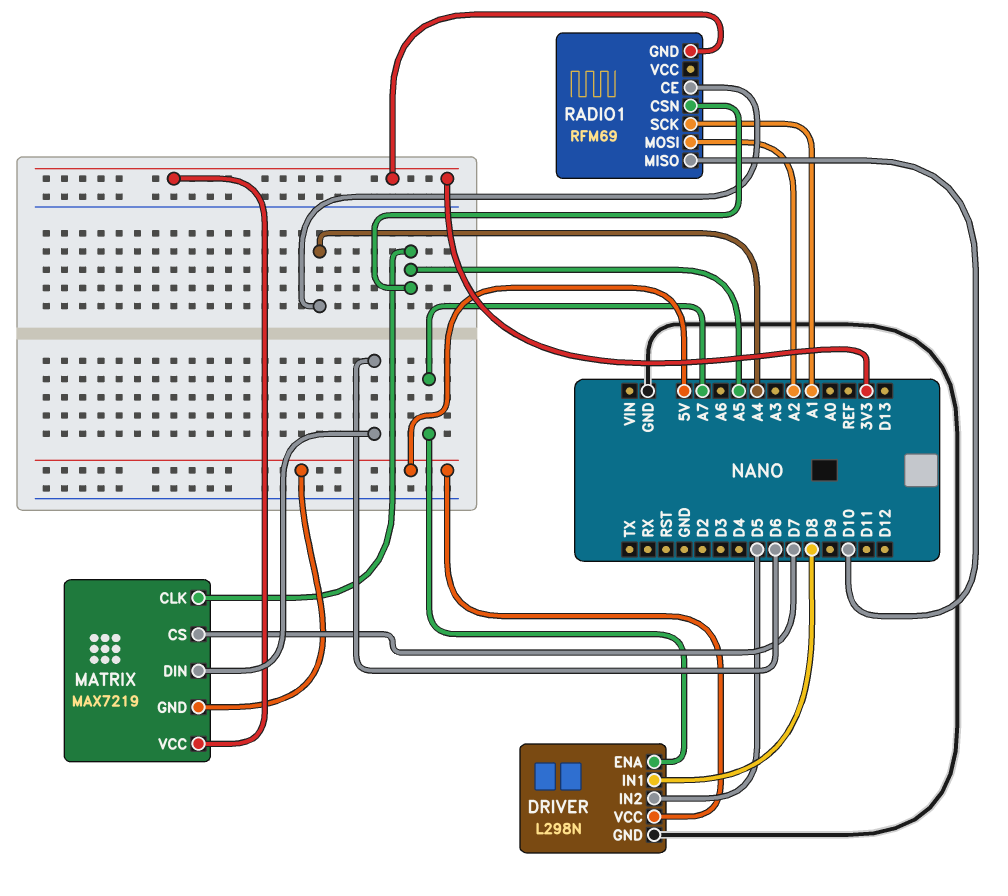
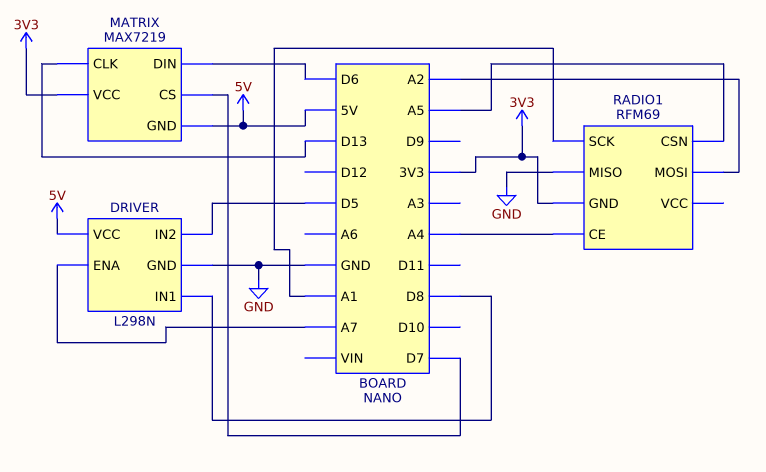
MATRIX pin CLK: A5 -> D13
RADIO1 pin MISO: D10 -> GND

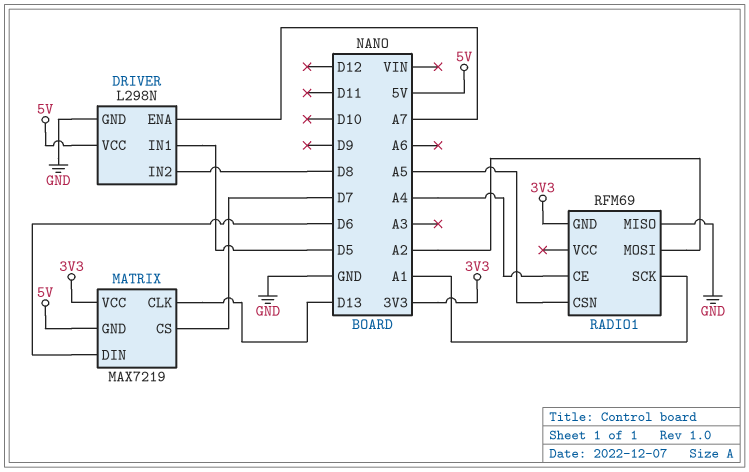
DRIVER pin IN1: D8 -> D5
DRIVER pin IN2: D5 -> D8

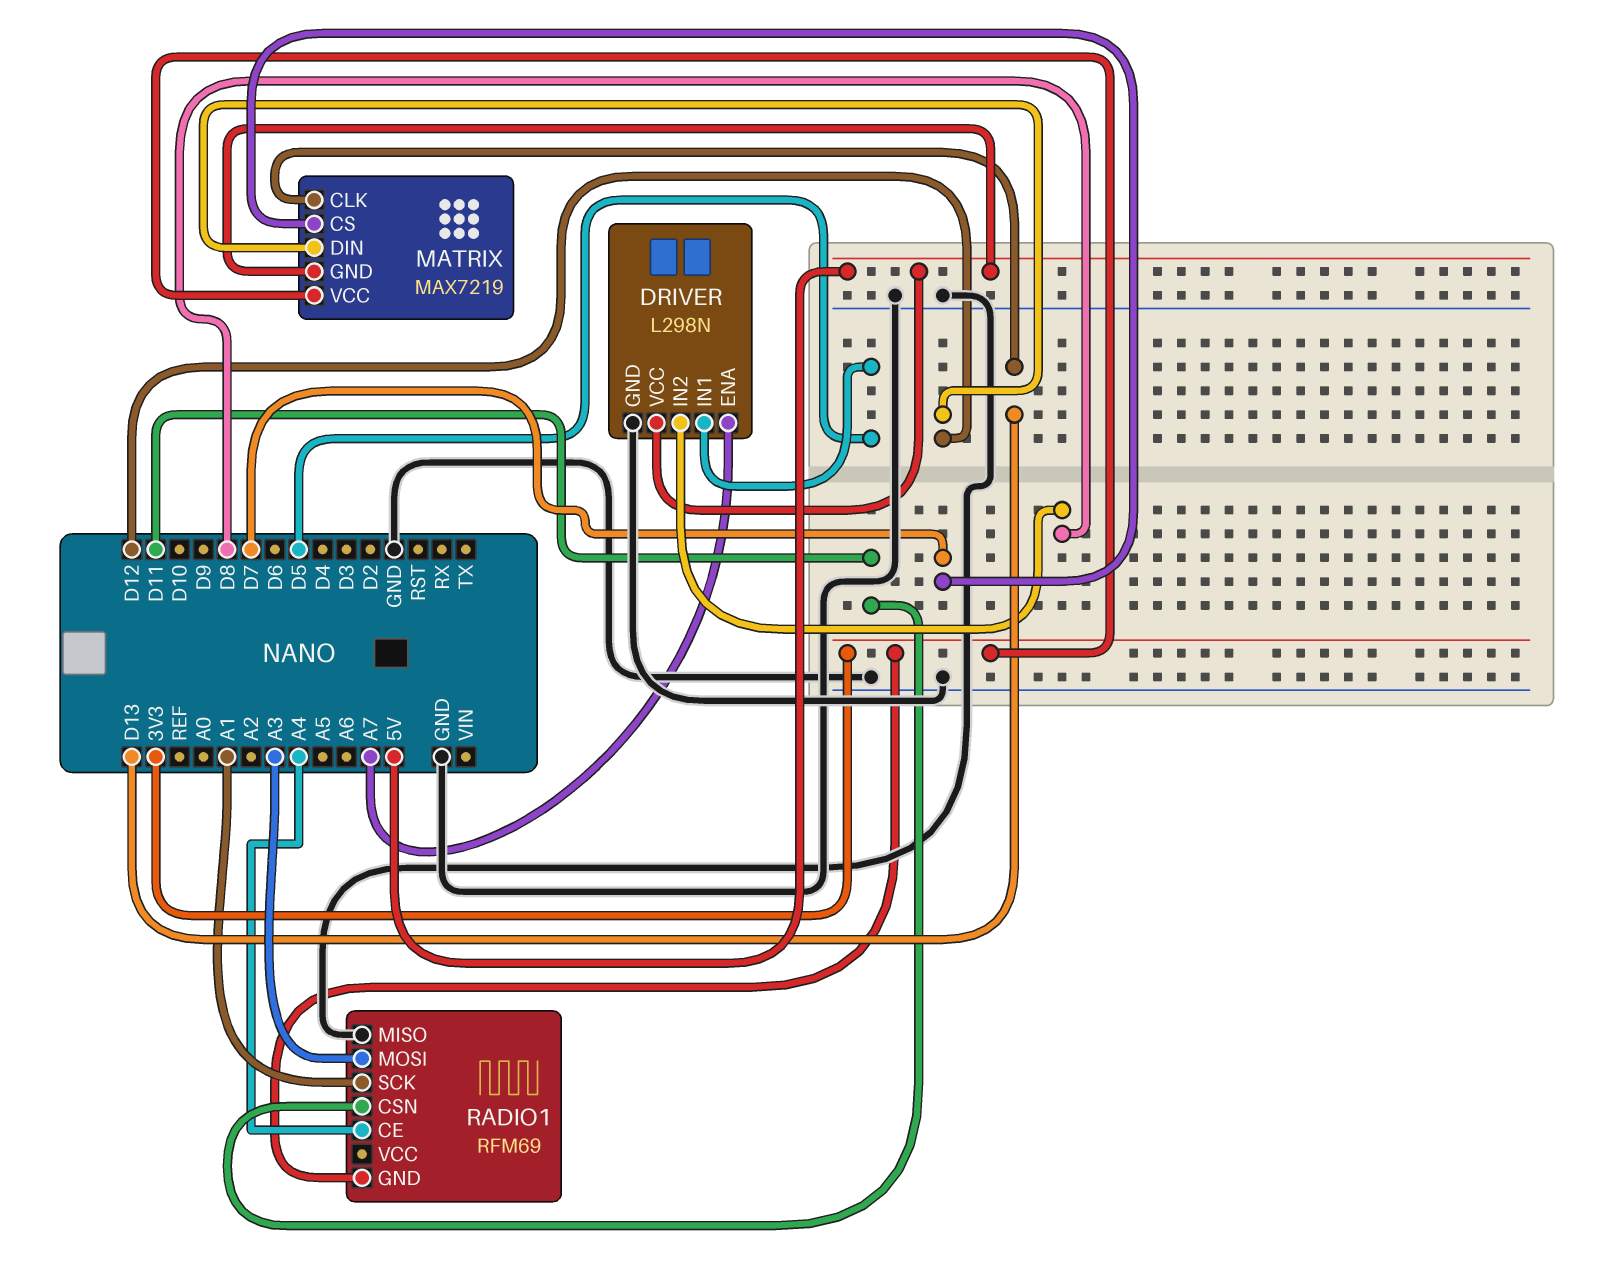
MATRIX pin DIN: D6 -> D12
RADIO1 pin CSN: A5 -> D11
RADIO1 pin MOSI: A2 -> A3

